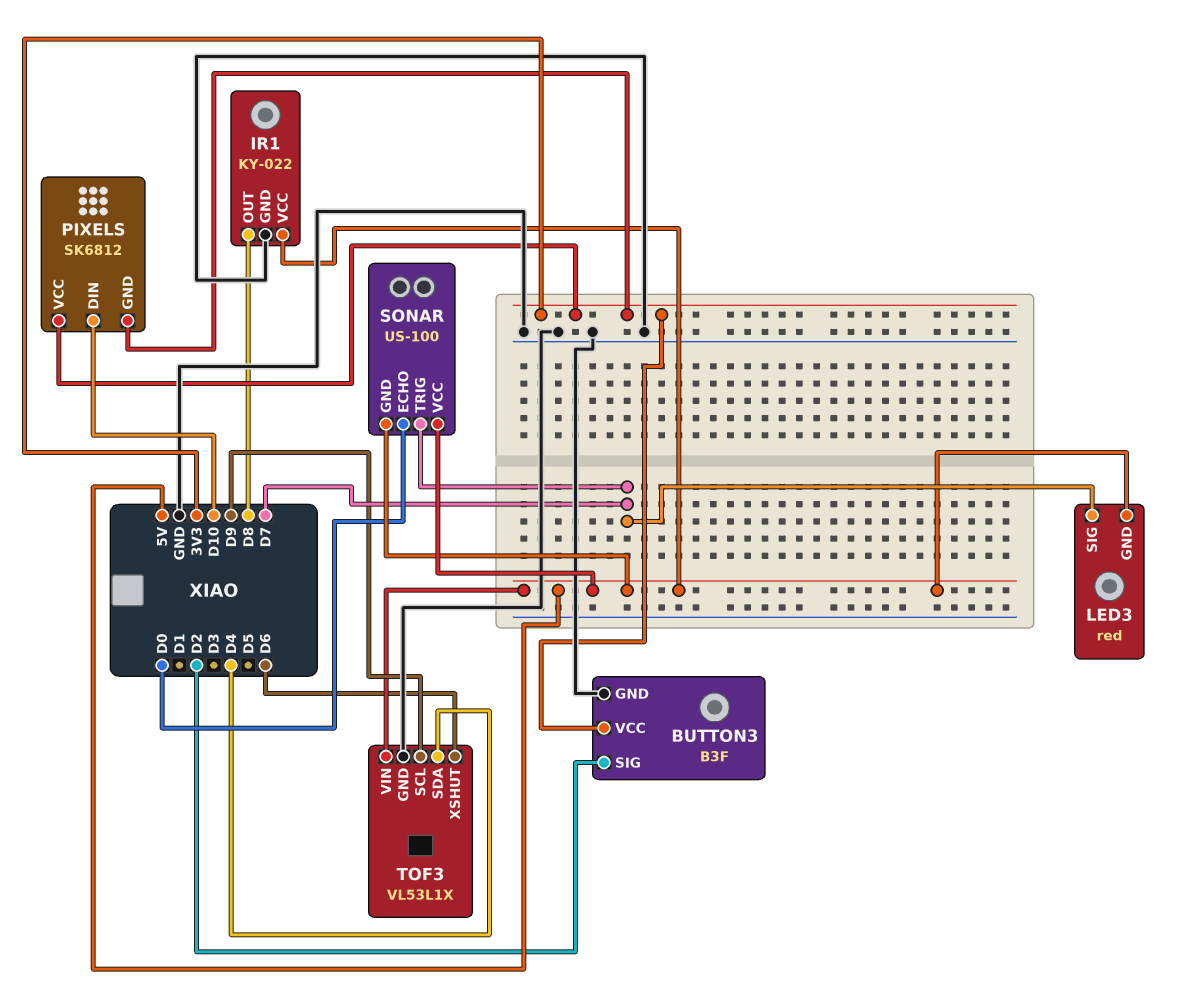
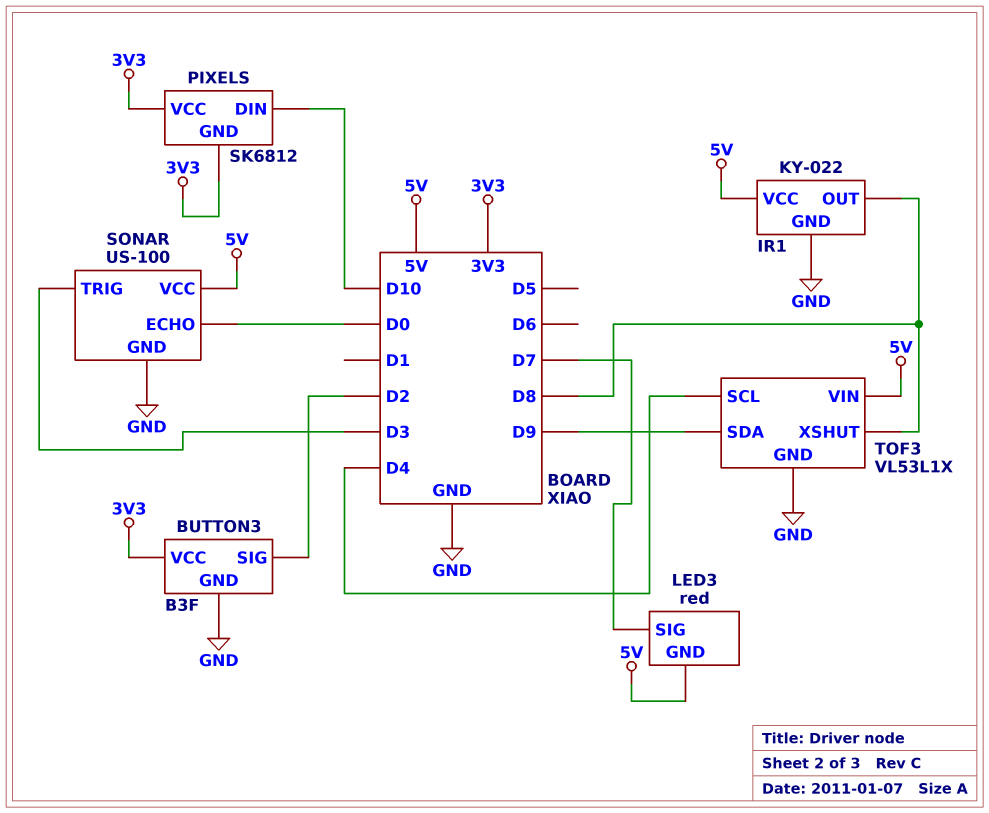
SONAR pin GND: 5V -> GND
SONAR pin TRIG: D7 -> D3
TOF3 pin SCL: D9 -> D4
TOF3 pin SDA: D4 -> D9
TOF3 pin XSHUT: D6 -> D8

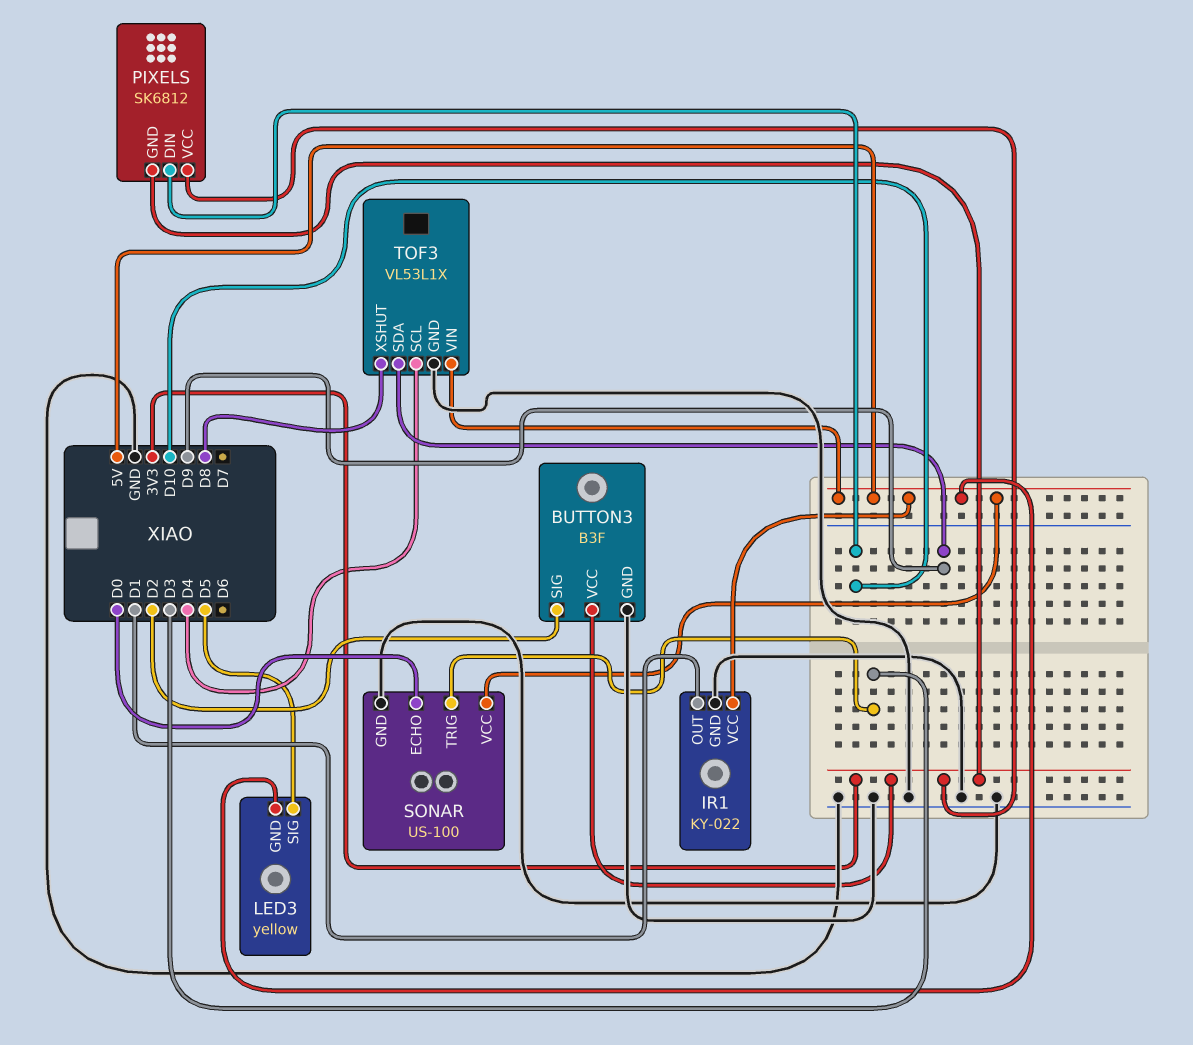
IR1 pin OUT: D8 -> D1
LED3: red -> yellow
LED3 pin SIG: D7 -> D5

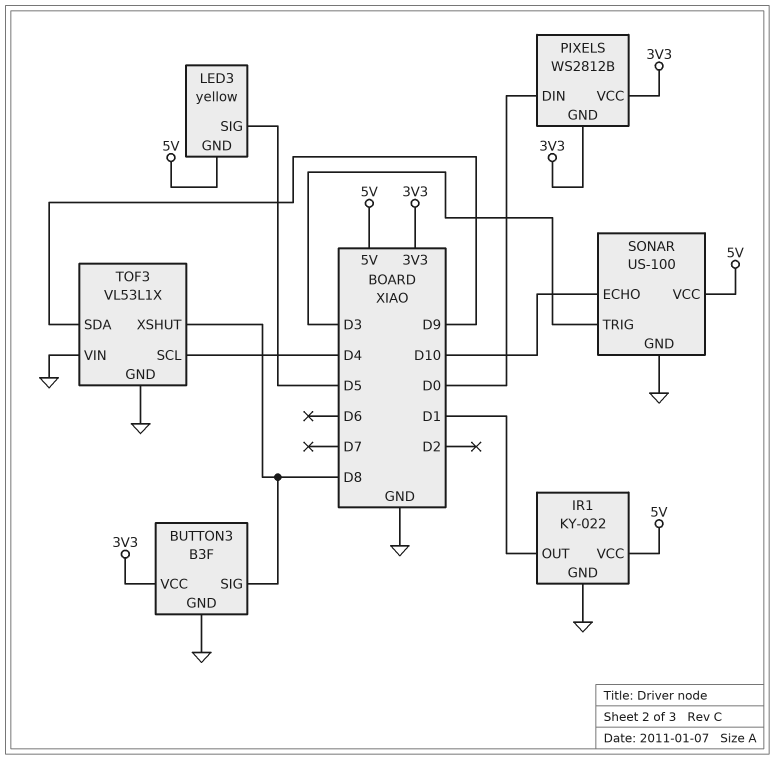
BUTTON3 pin SIG: D2 -> D8
PIXELS: SK6812 -> WS2812B
PIXELS pin DIN: D10 -> D0
SONAR pin ECHO: D0 -> D10
TOF3 pin VIN: 5V -> GND

